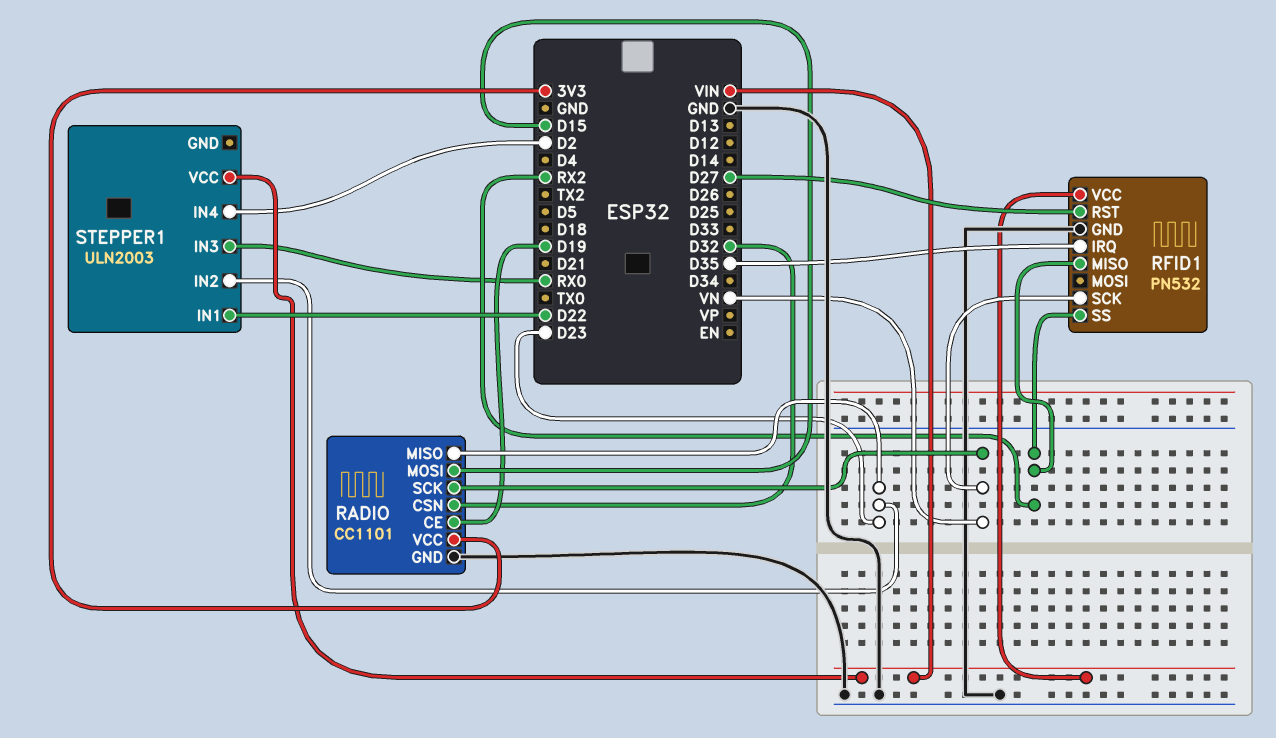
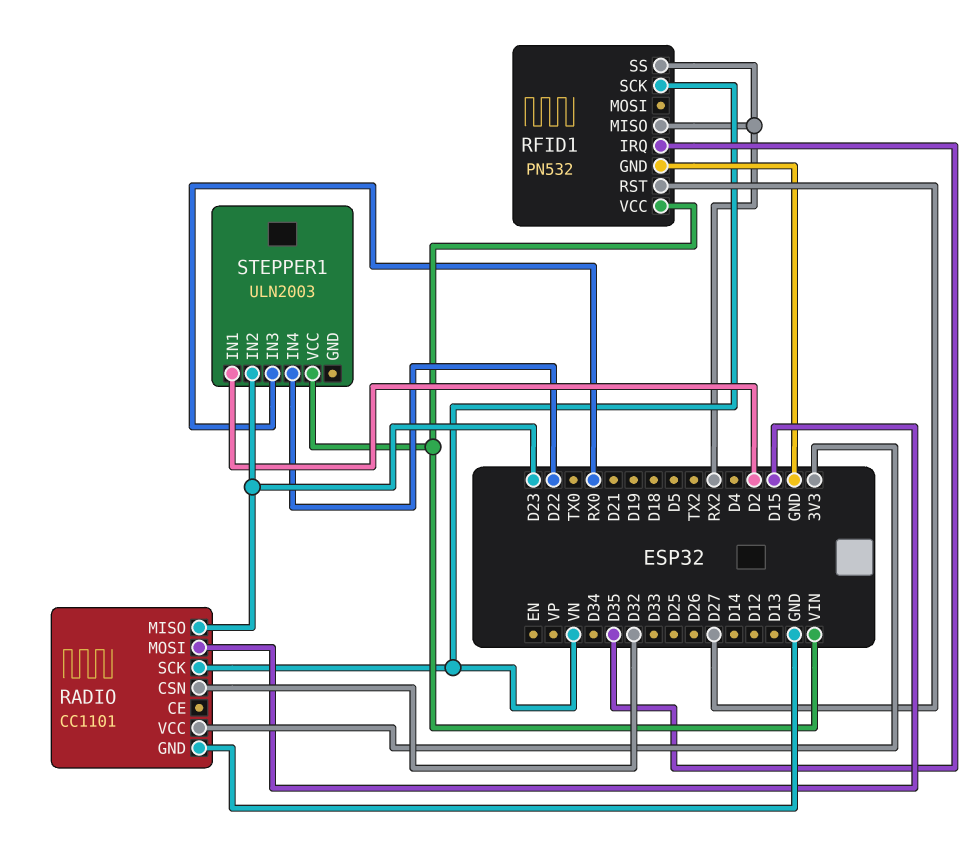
RADIO pin CE: D19 -> none
STEPPER1 pin IN1: D22 -> D2
STEPPER1 pin IN4: D2 -> D22

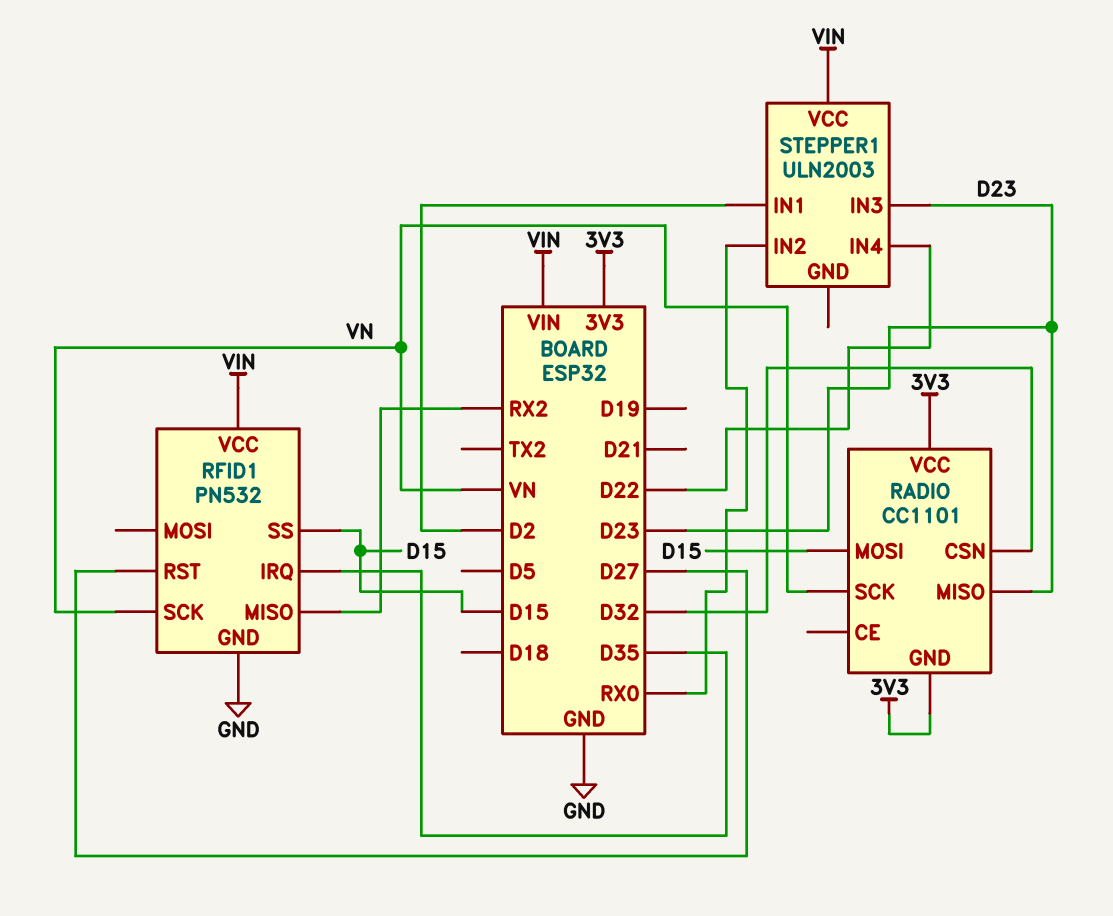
RADIO pin GND: GND -> 3V3
RFID1 pin SS: RX2 -> D15
STEPPER1 pin IN2: D23 -> RX0
STEPPER1 pin IN3: RX0 -> D23

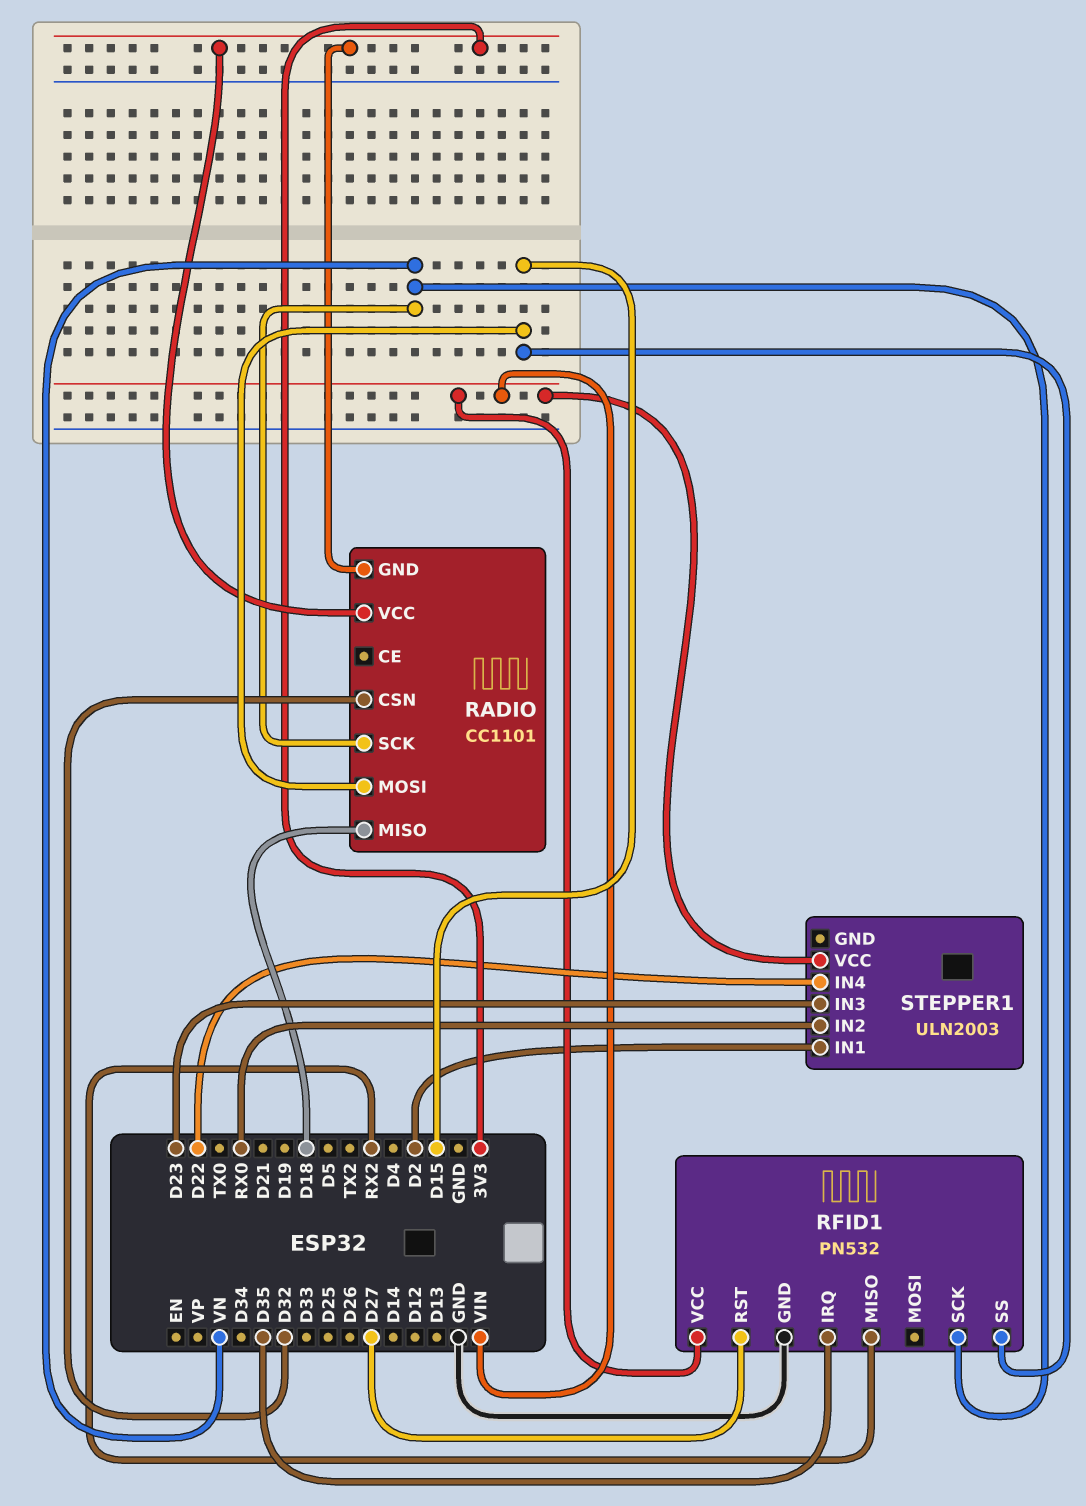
RADIO pin MISO: D23 -> D18

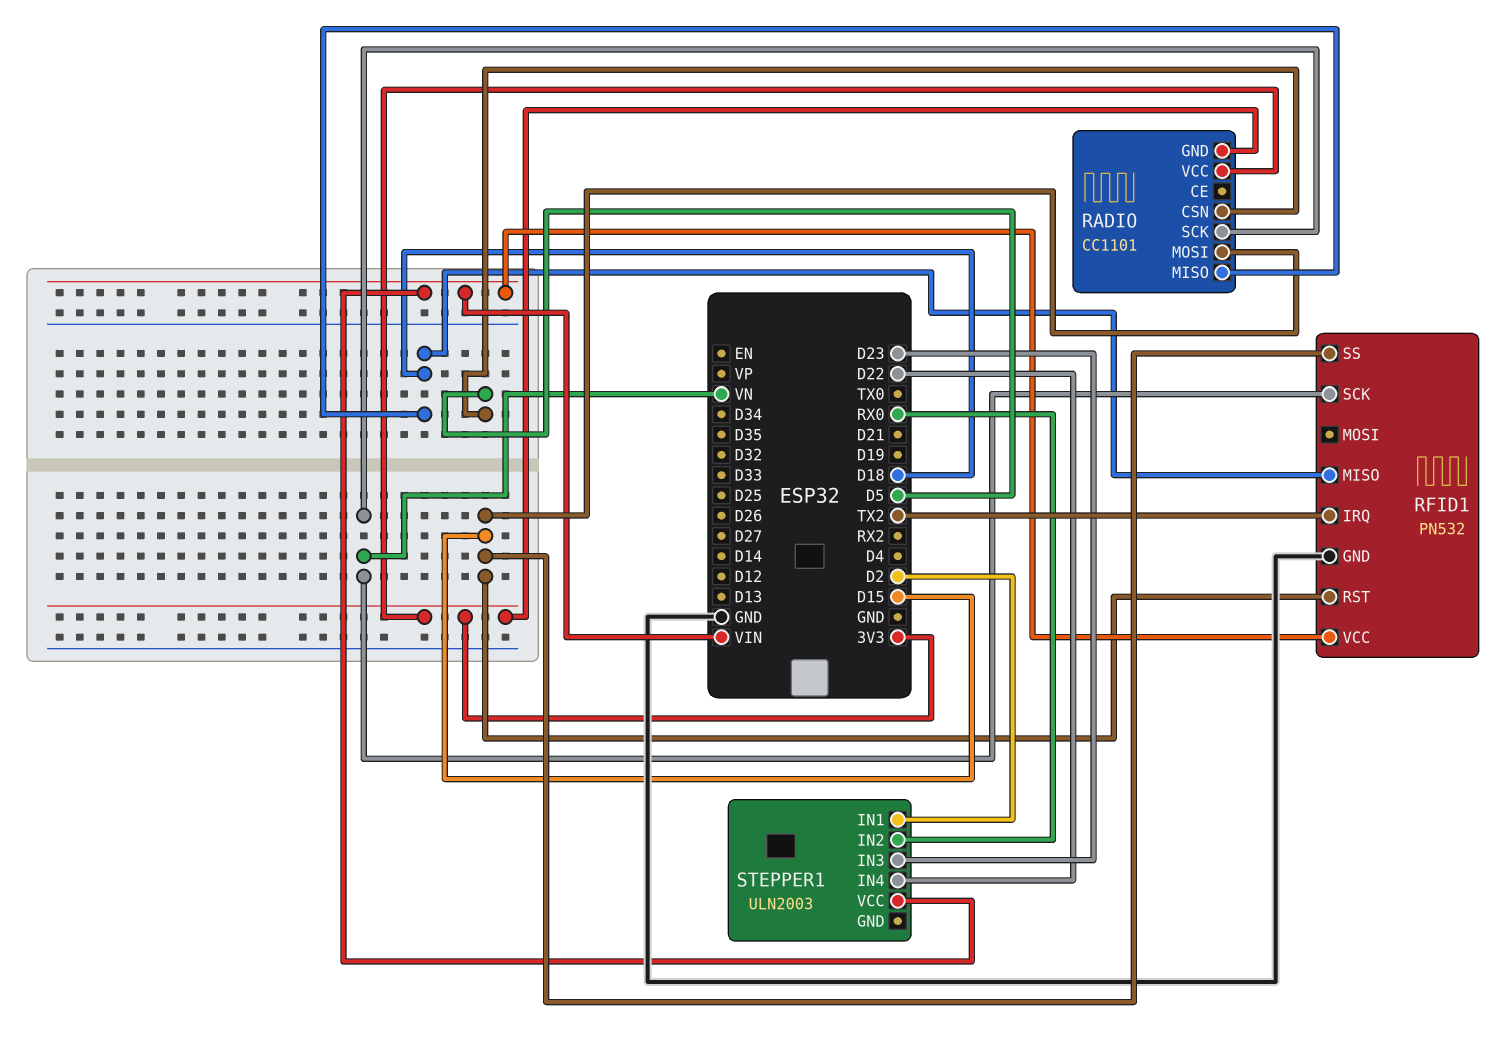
RADIO pin CSN: D32 -> D5
RFID1 pin IRQ: D35 -> TX2
RFID1 pin MISO: RX2 -> D18
RFID1 pin RST: D27 -> D15

